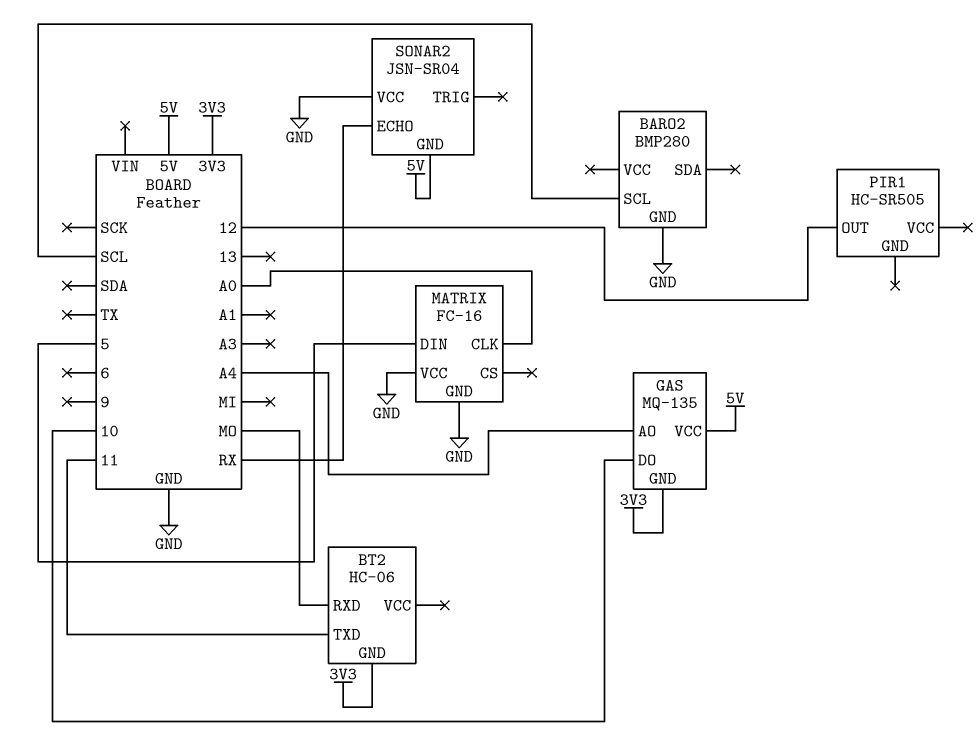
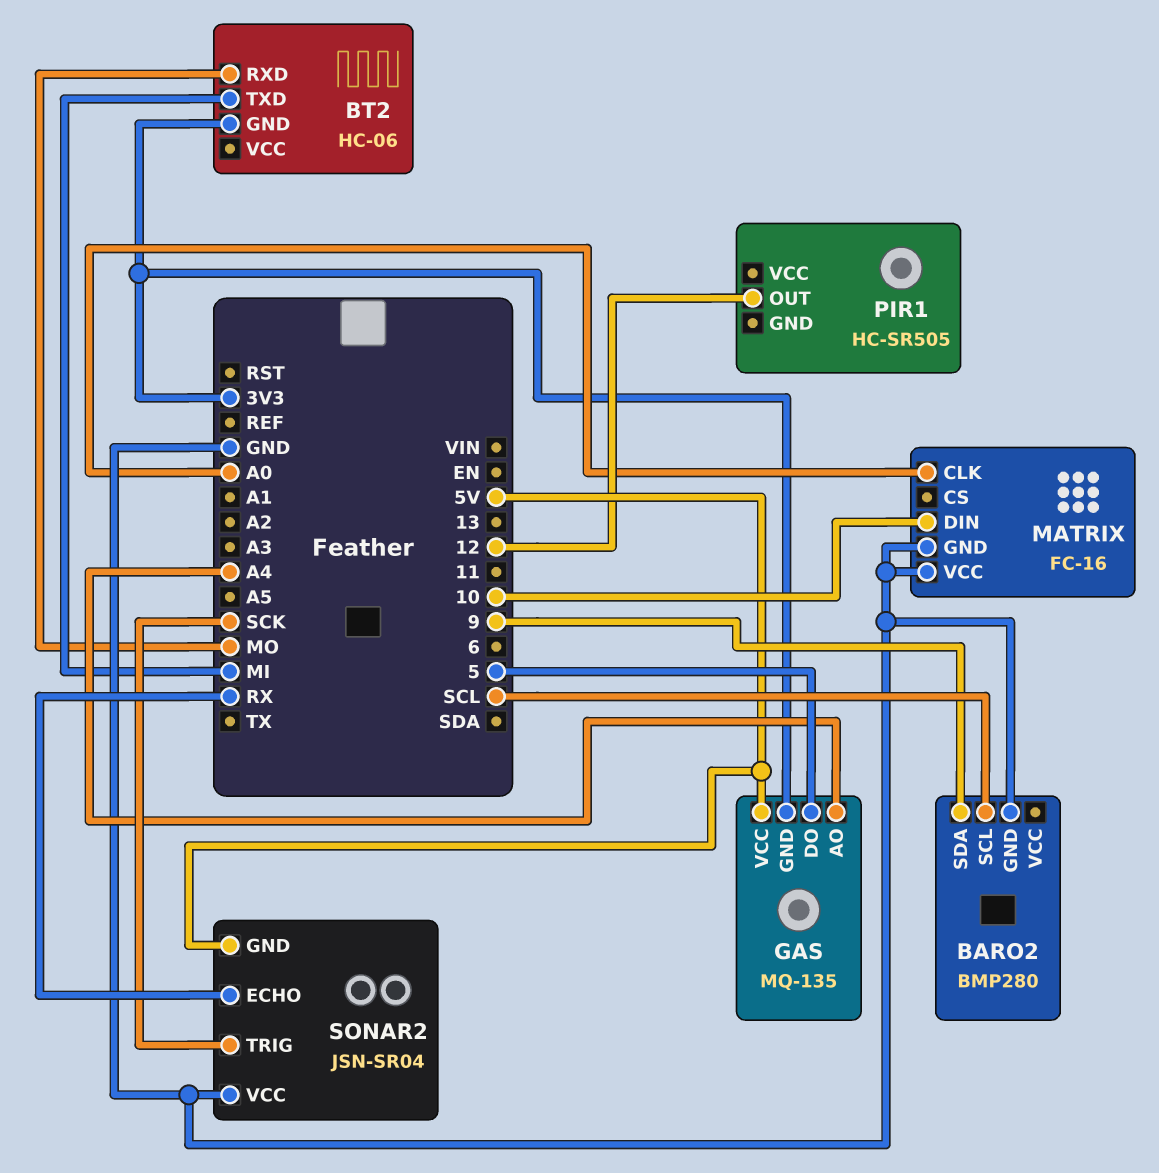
BARO2 pin SDA: none -> 9
BT2 pin TXD: 11 -> MI
GAS pin DO: 10 -> 5
MATRIX pin DIN: 5 -> 10
SONAR2 pin TRIG: none -> SCK

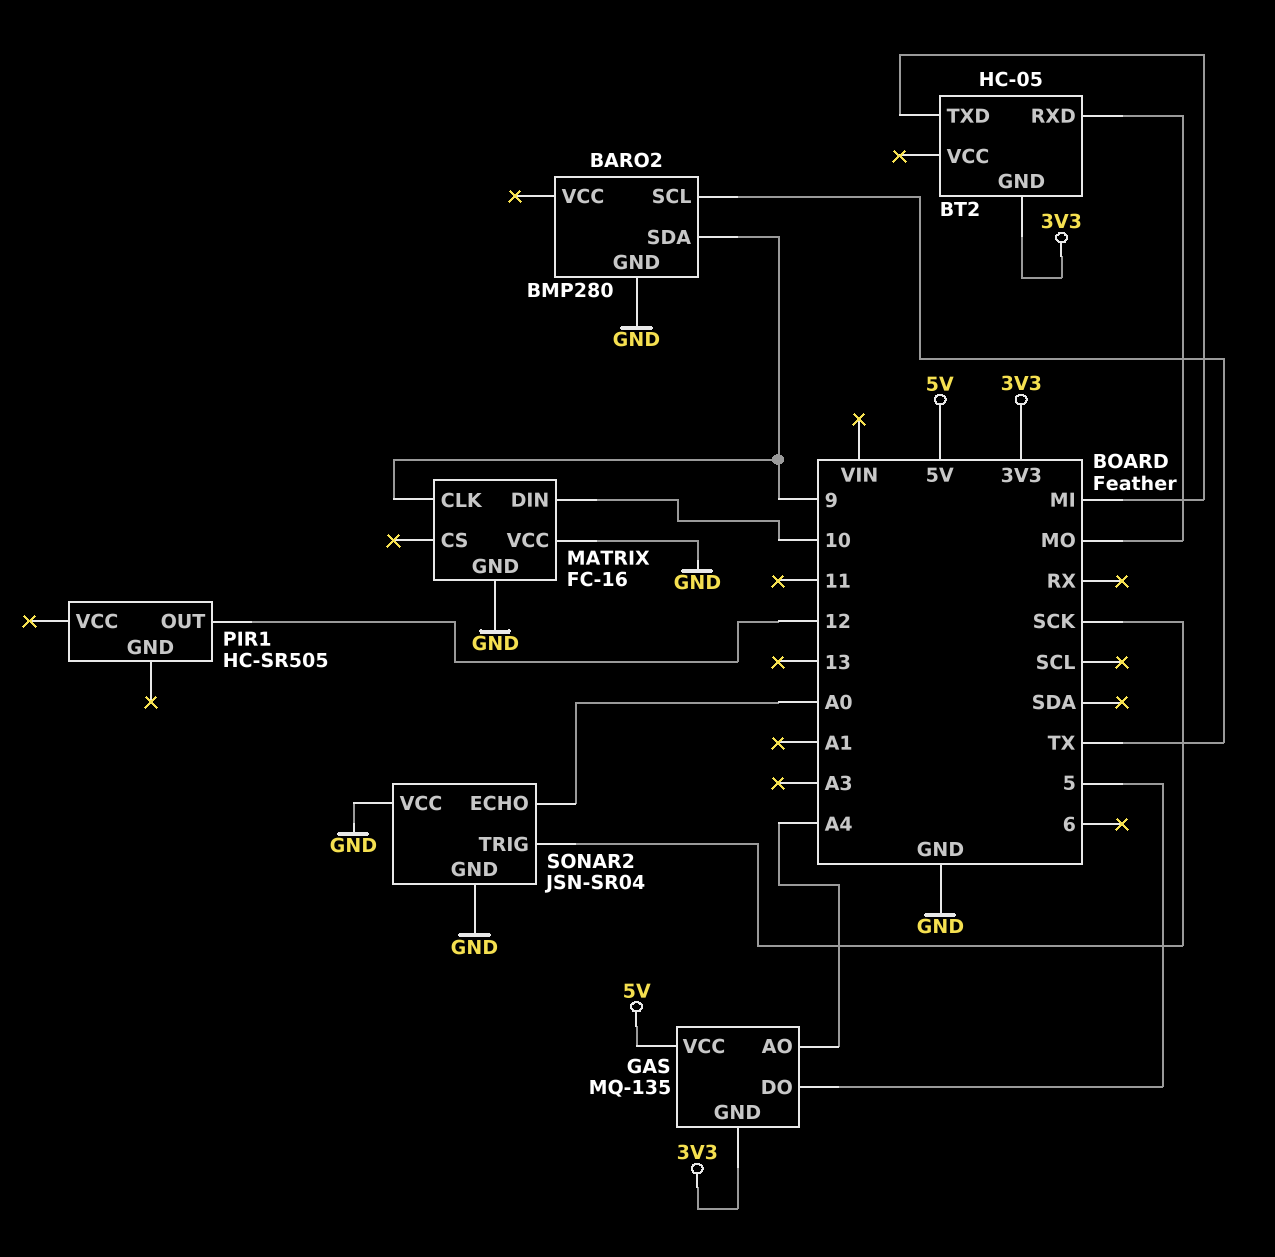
BARO2 pin SCL: SCL -> TX
BT2: HC-06 -> HC-05
MATRIX pin CLK: A0 -> 9
SONAR2 pin ECHO: RX -> A0
SONAR2 pin GND: 5V -> GND

